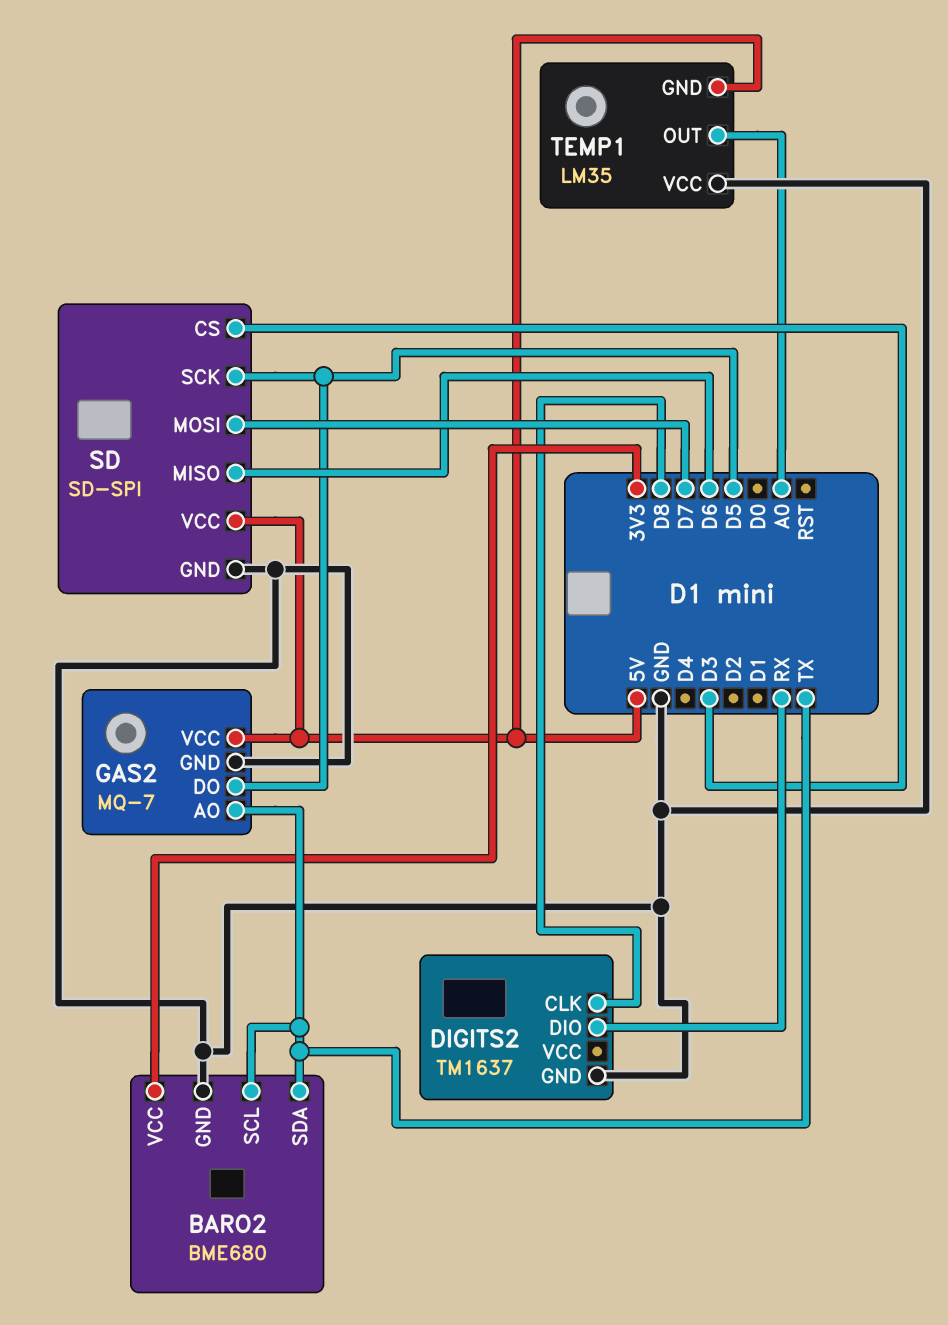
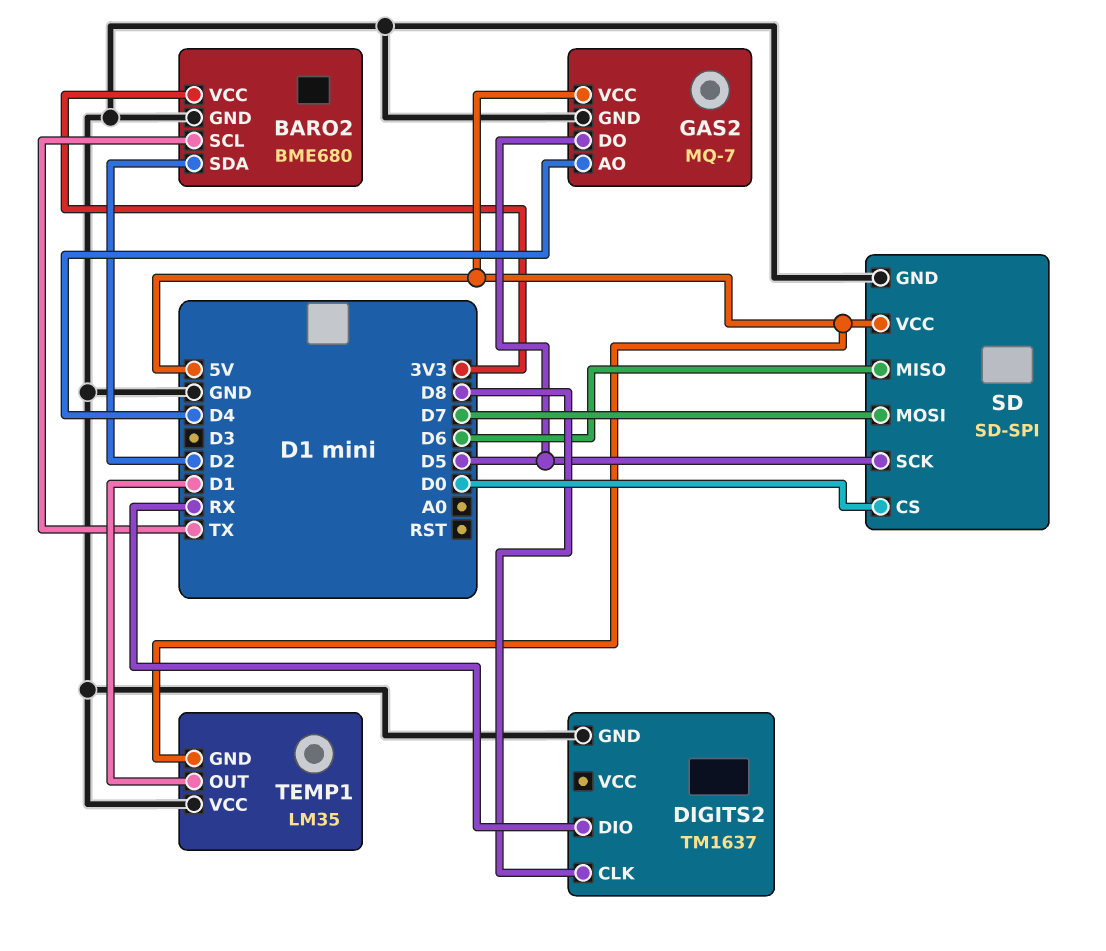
BARO2 pin SDA: TX -> D2
GAS2 pin AO: TX -> D4
SD pin CS: D3 -> D0
TEMP1 pin OUT: A0 -> D1

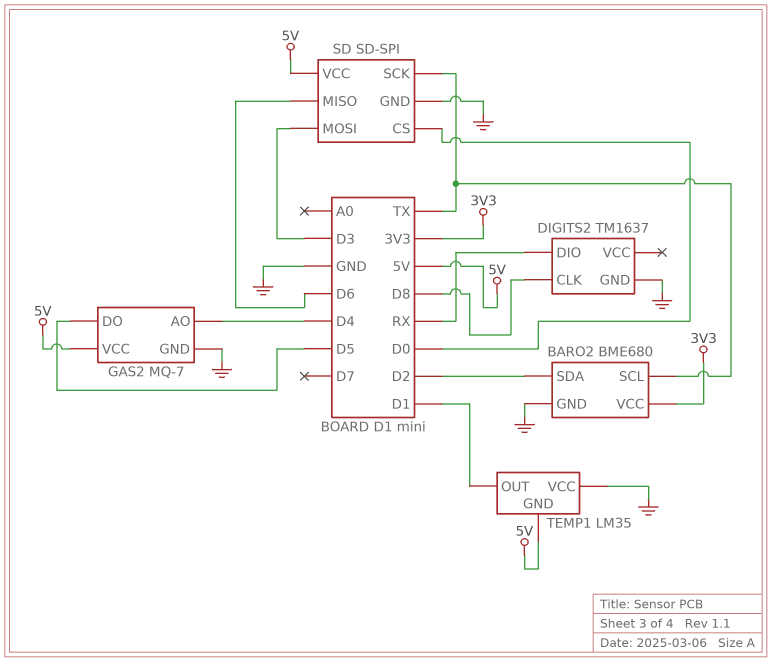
SD pin MOSI: D7 -> D3
SD pin SCK: D5 -> TX

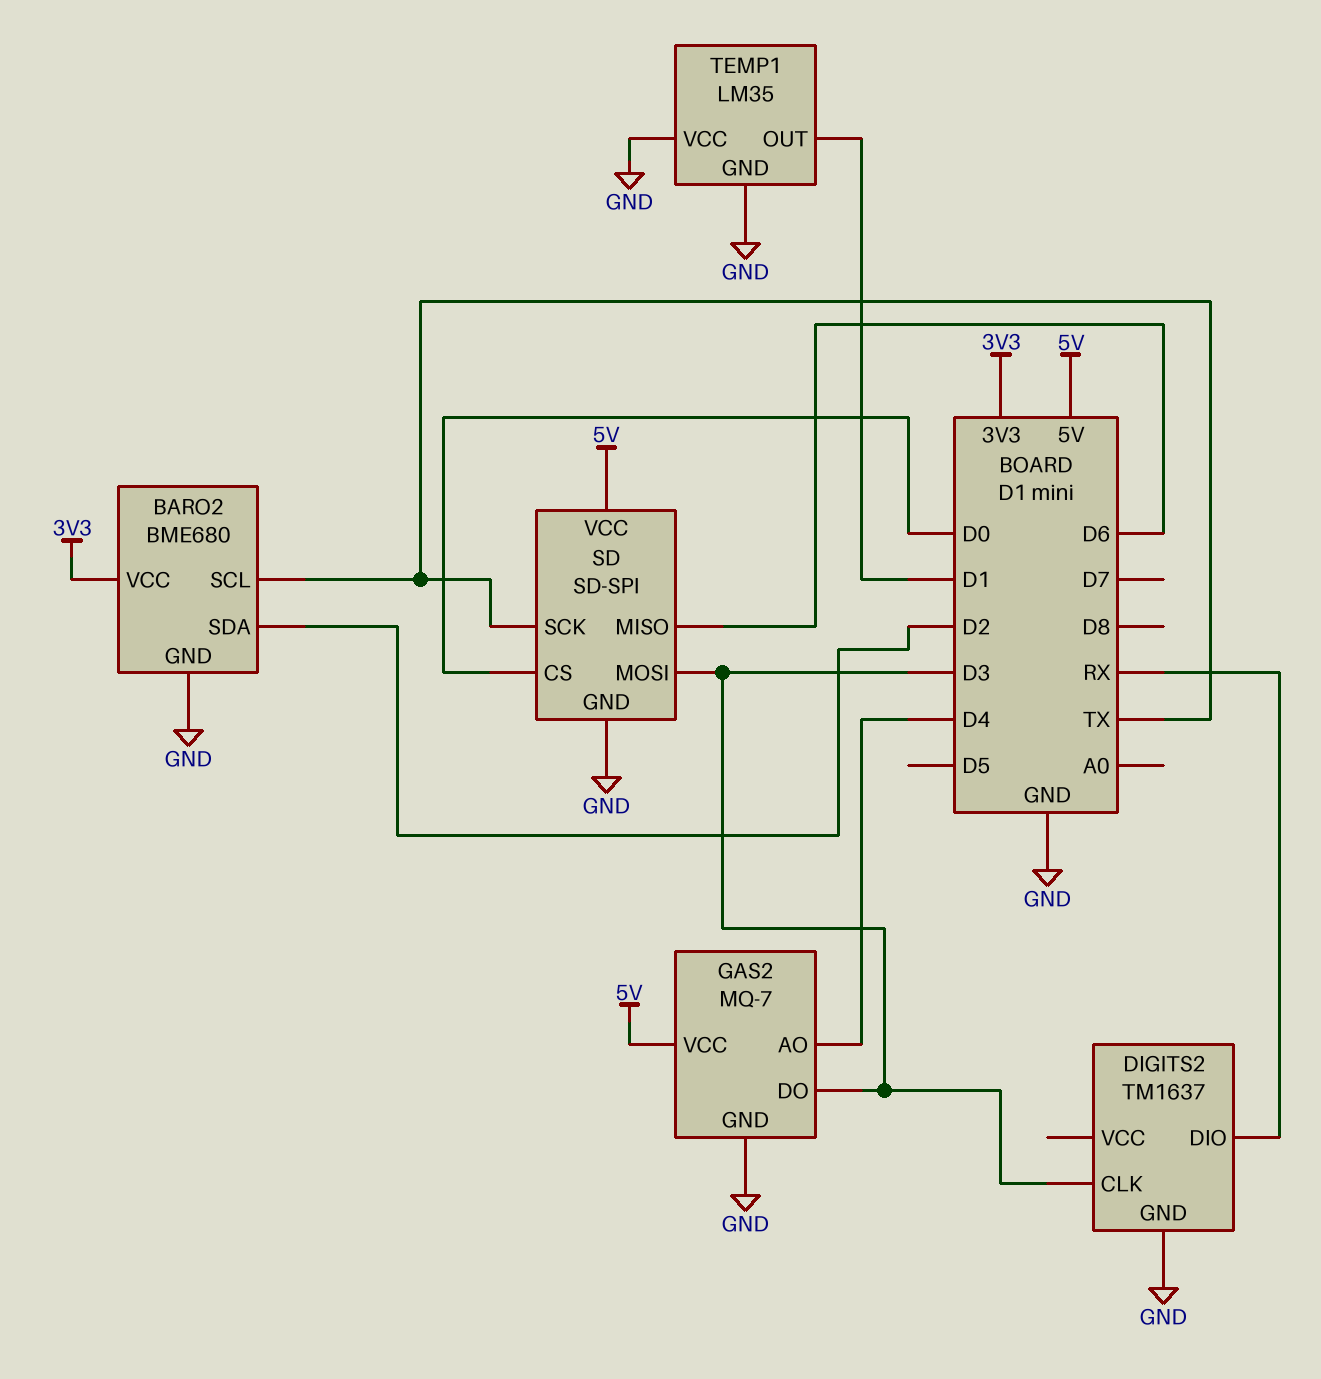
DIGITS2 pin CLK: D8 -> D3
GAS2 pin DO: D5 -> D3
TEMP1 pin GND: 5V -> GND

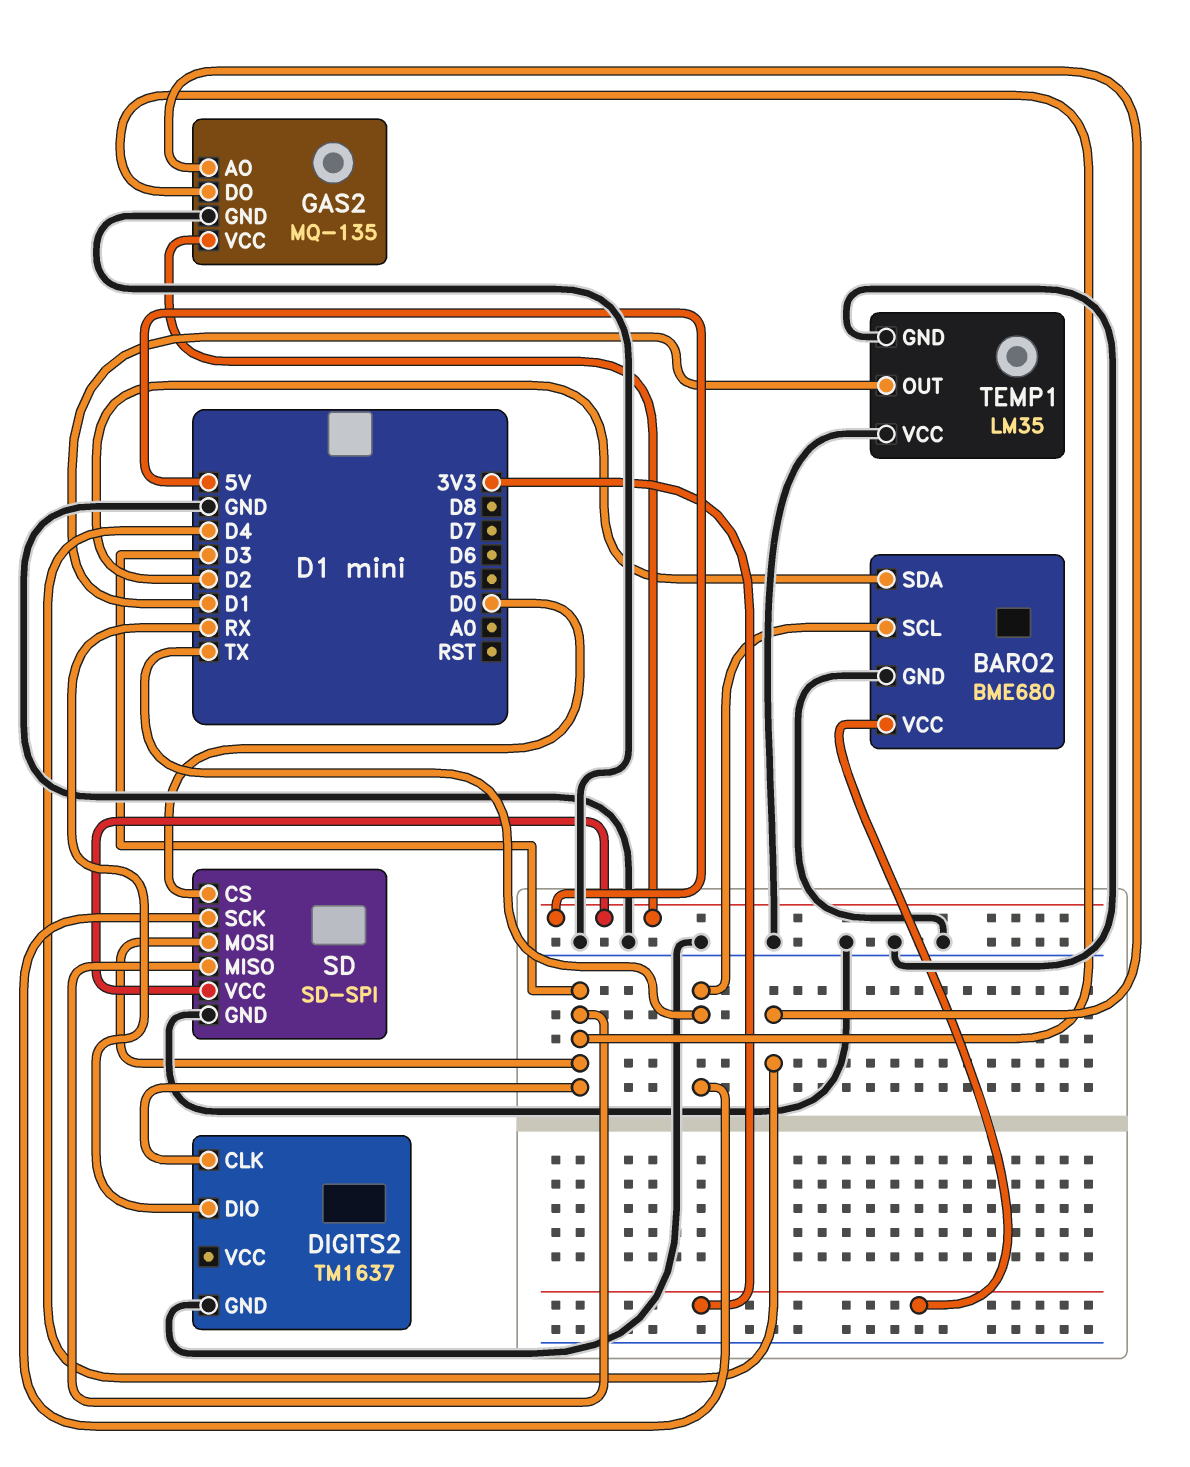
GAS2: MQ-7 -> MQ-135
SD pin MISO: D6 -> D3

